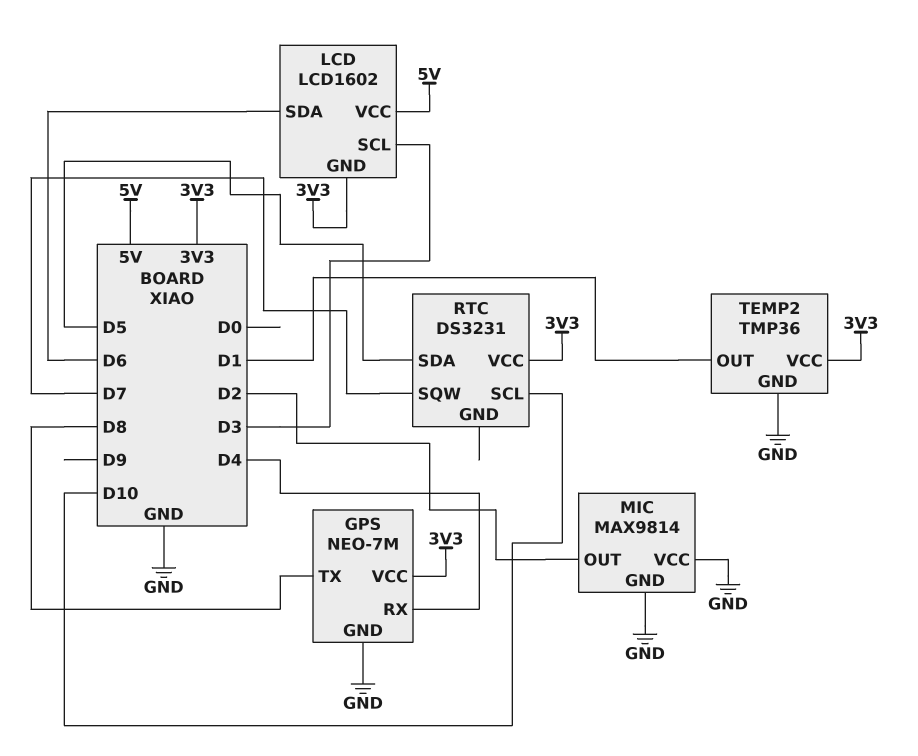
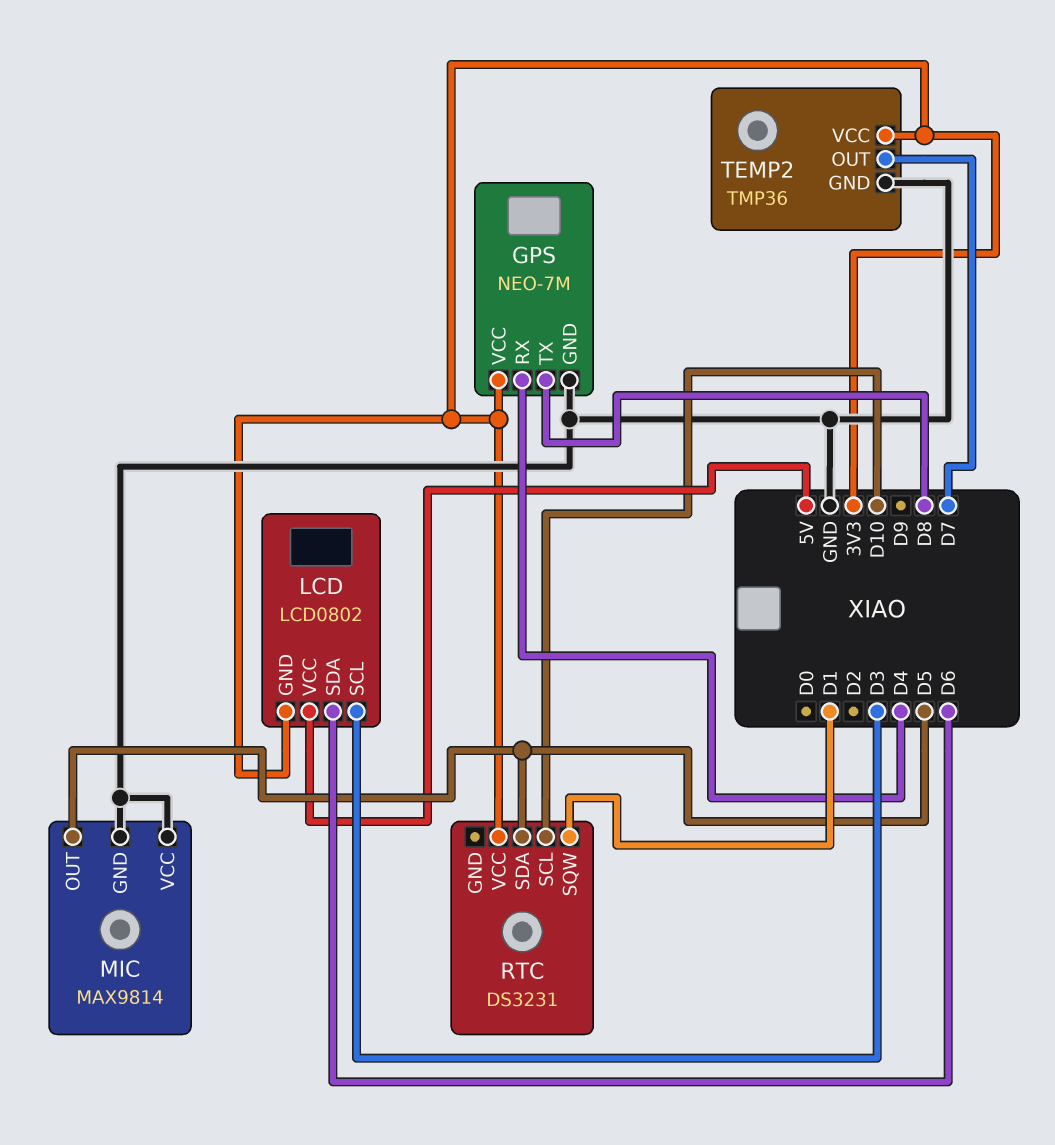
LCD: LCD1602 -> LCD0802
MIC pin OUT: D2 -> D5
RTC pin SQW: D7 -> D1
TEMP2 pin OUT: D1 -> D7

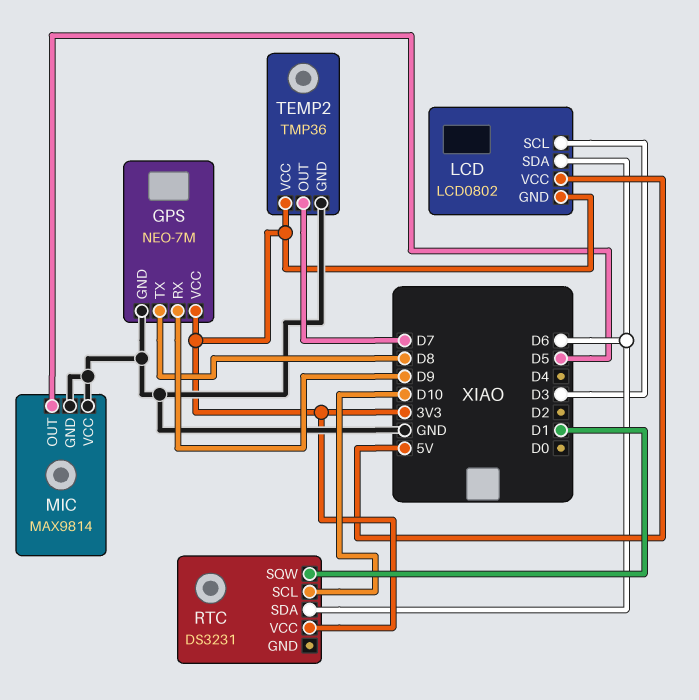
GPS pin RX: D4 -> D9
RTC pin SDA: D5 -> D6

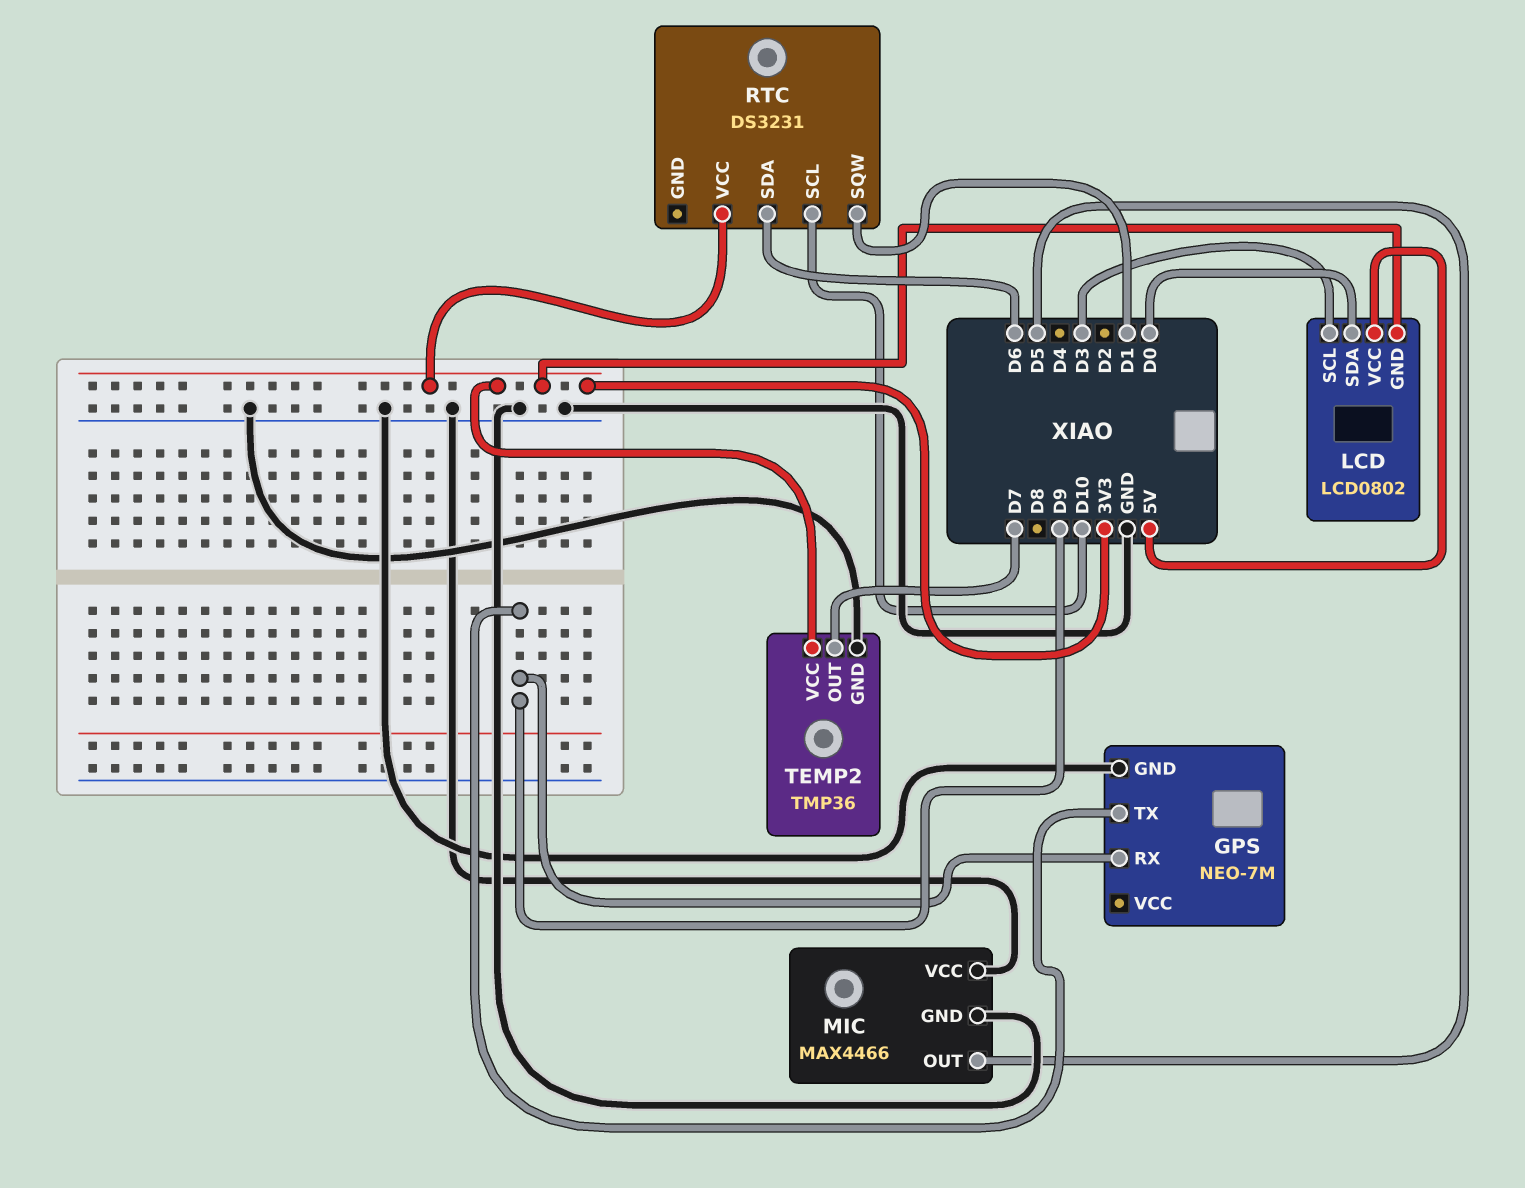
GPS pin TX: D8 -> D9
GPS pin VCC: 3V3 -> none
LCD pin SDA: D6 -> D0
MIC: MAX9814 -> MAX4466

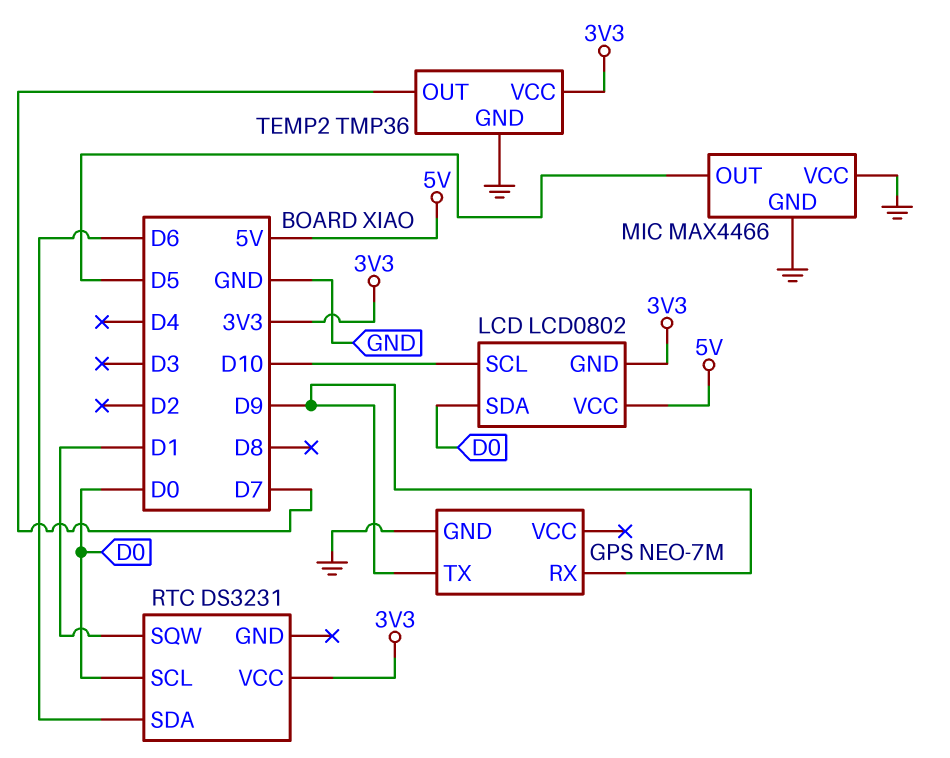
LCD pin SCL: D3 -> D10
RTC pin SCL: D10 -> D0

